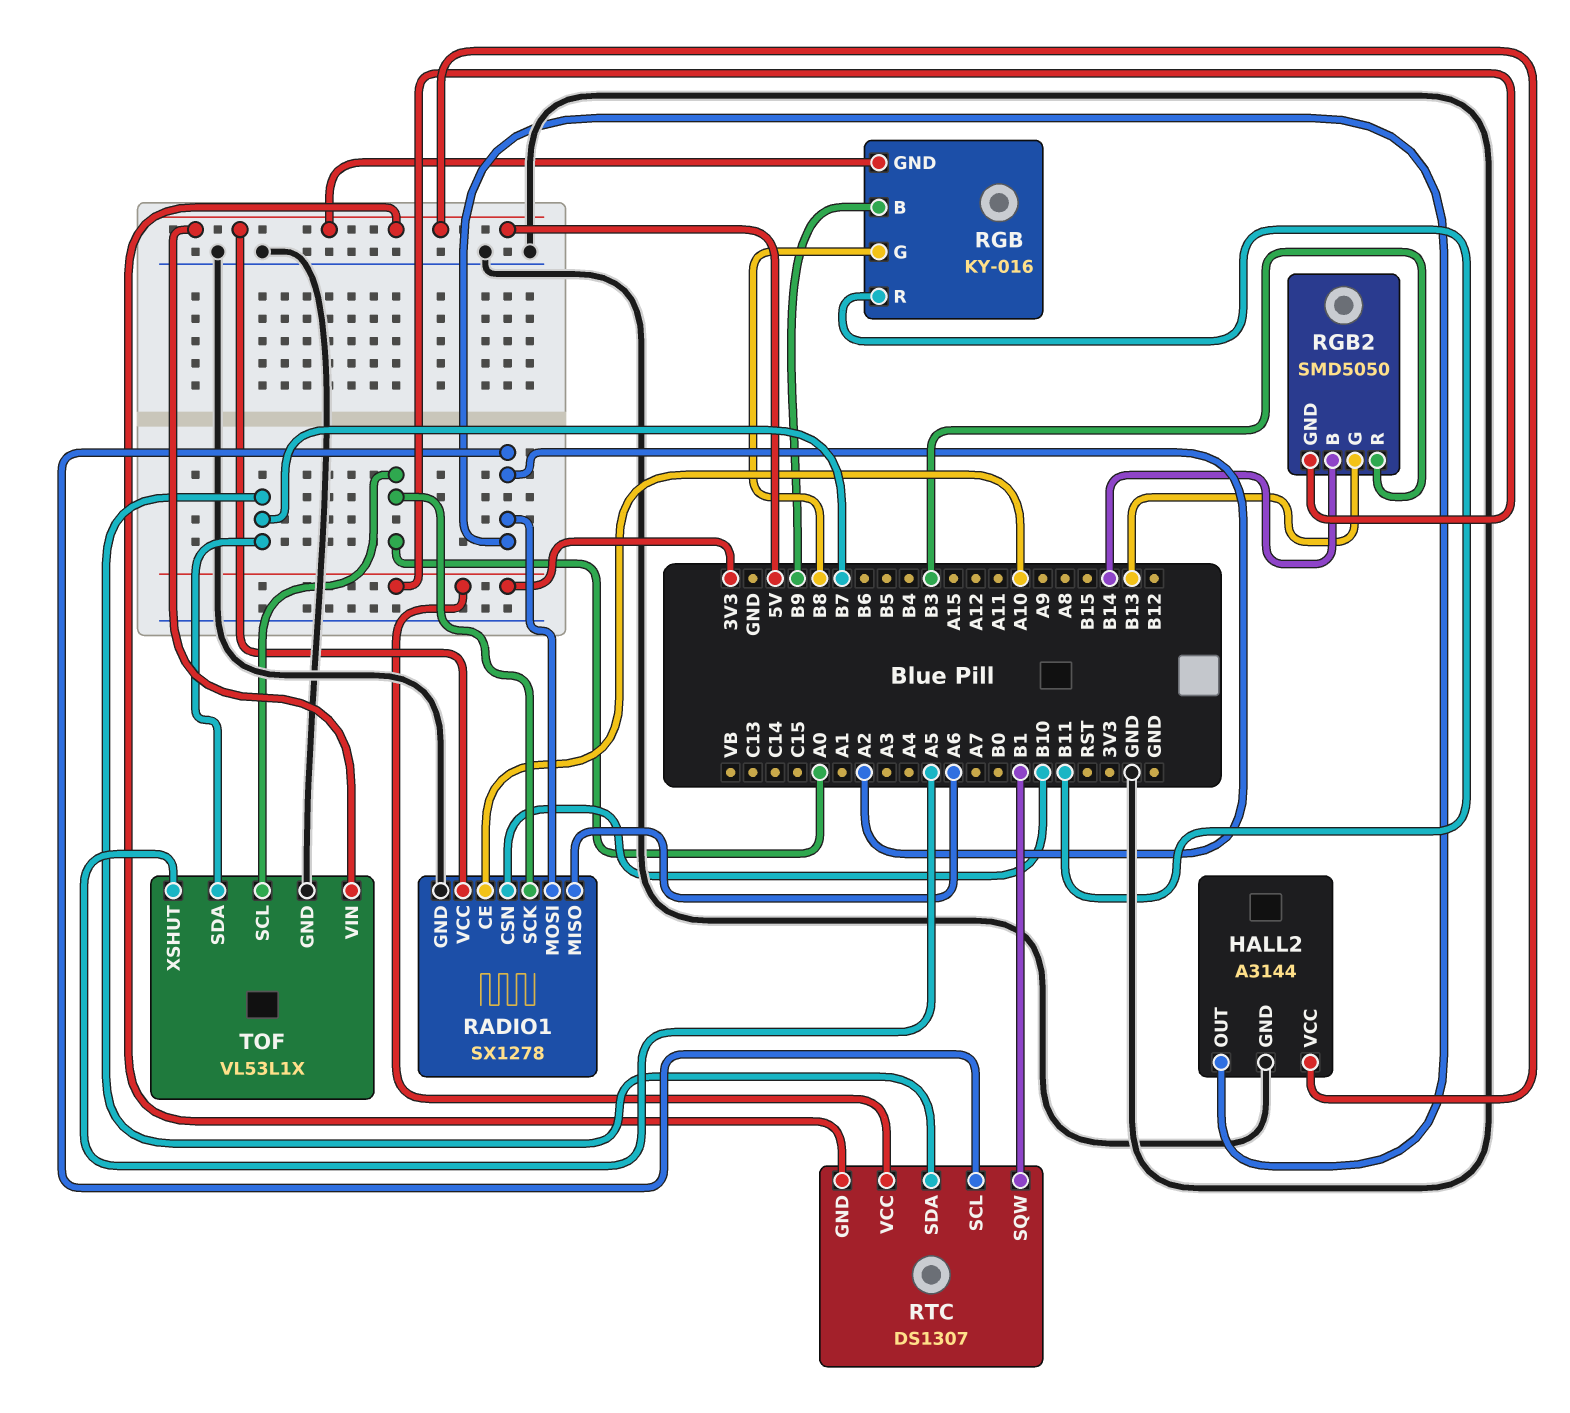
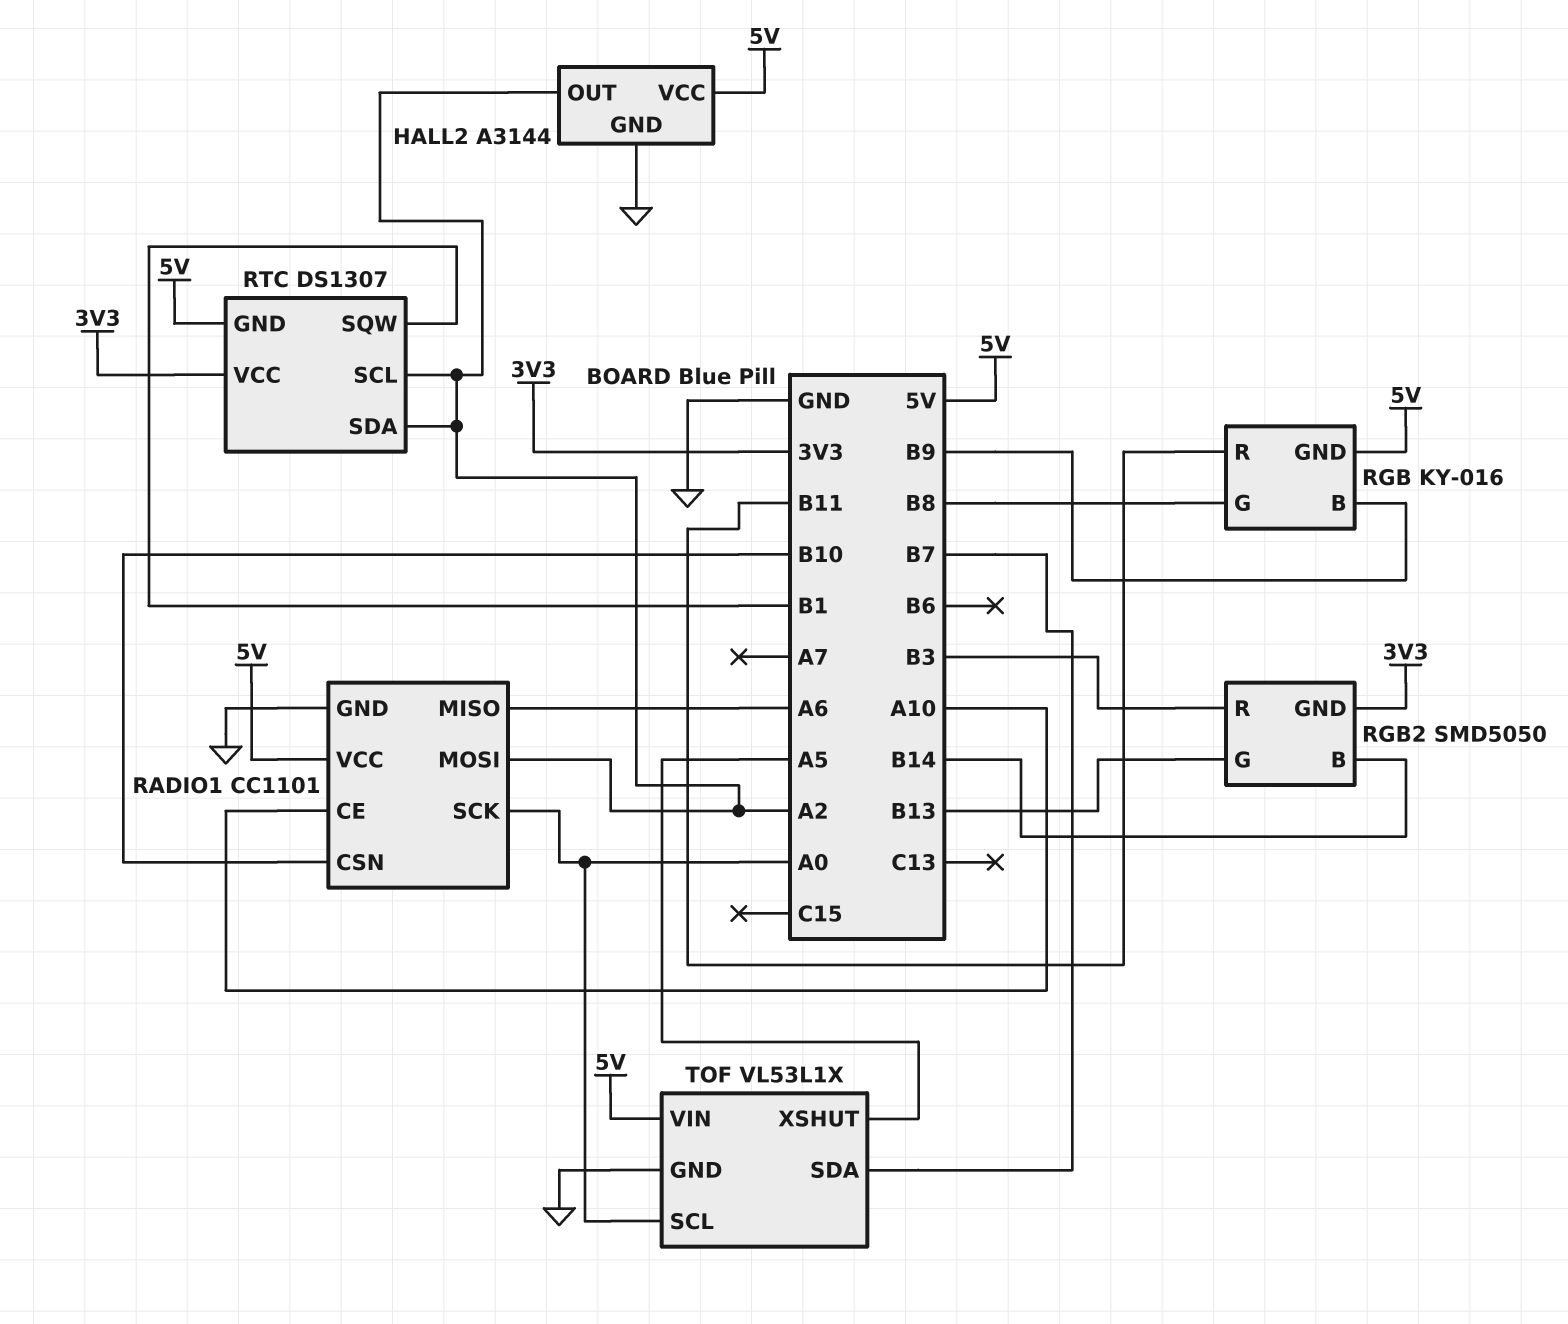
RADIO1: SX1278 -> CC1101
RTC pin SDA: B7 -> A2

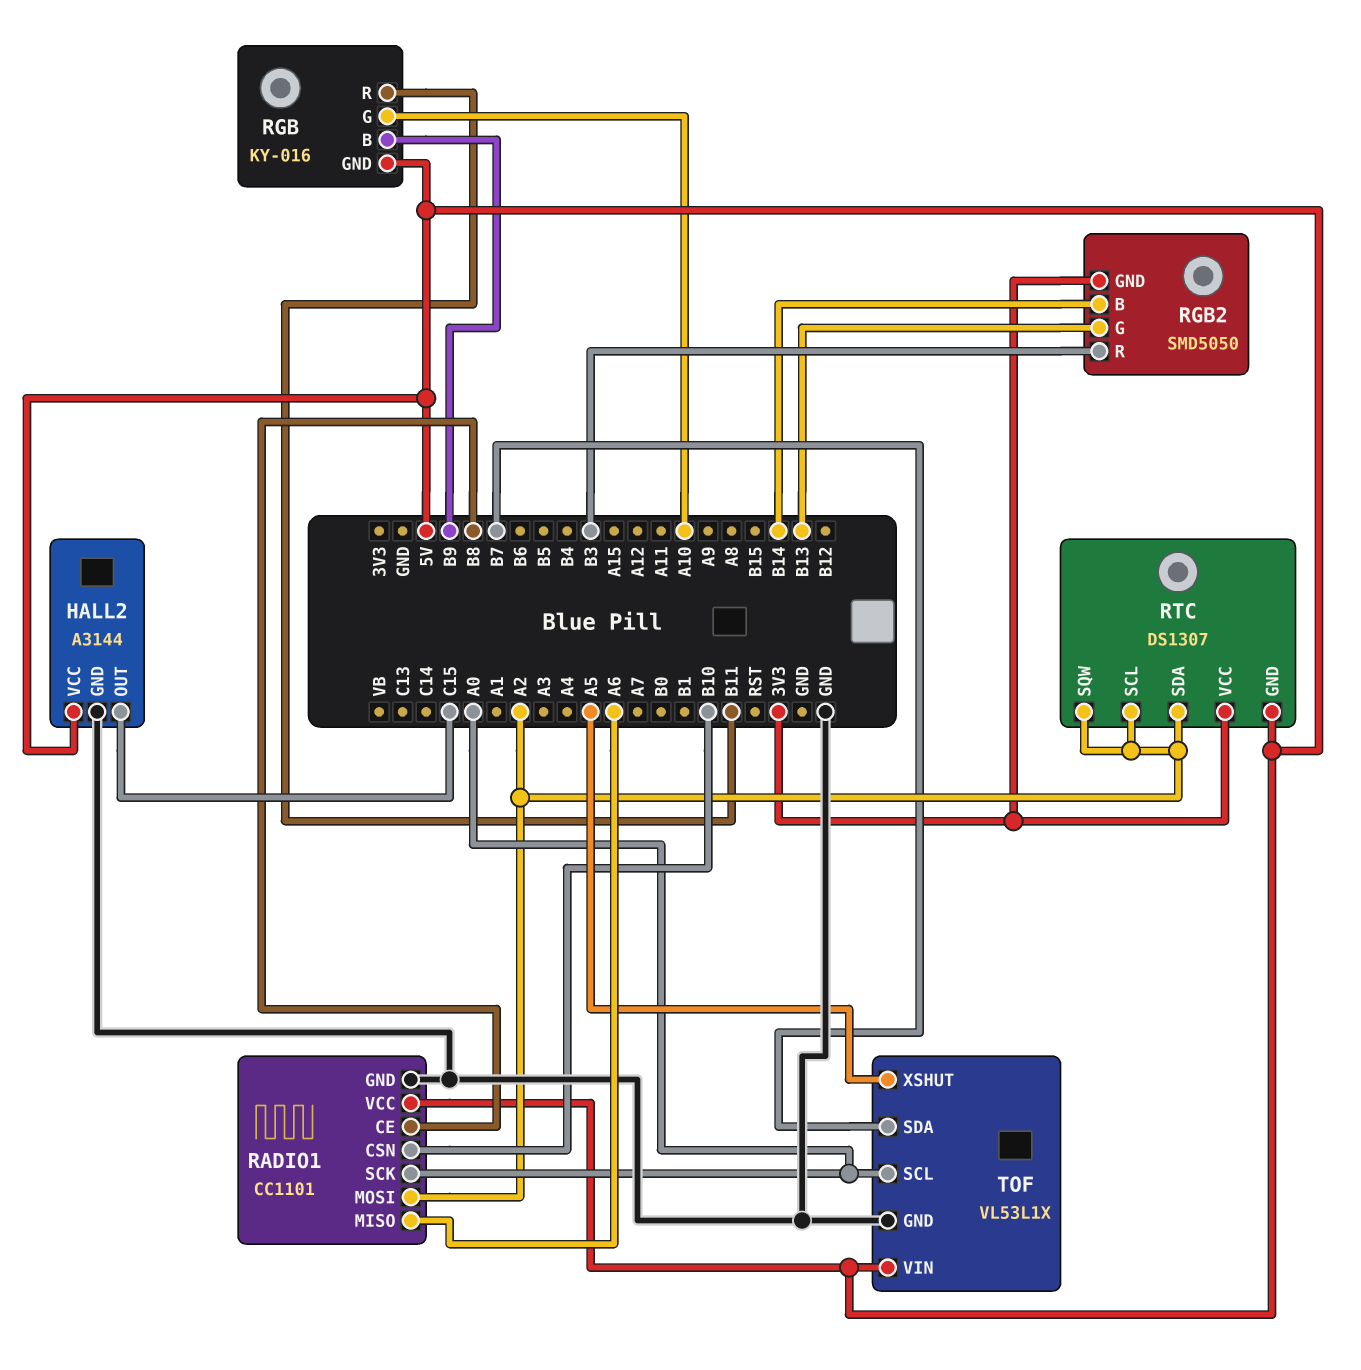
HALL2 pin OUT: A2 -> C15
RADIO1 pin CE: A10 -> B8
RGB pin G: B8 -> A10
RTC pin SQW: B1 -> A2

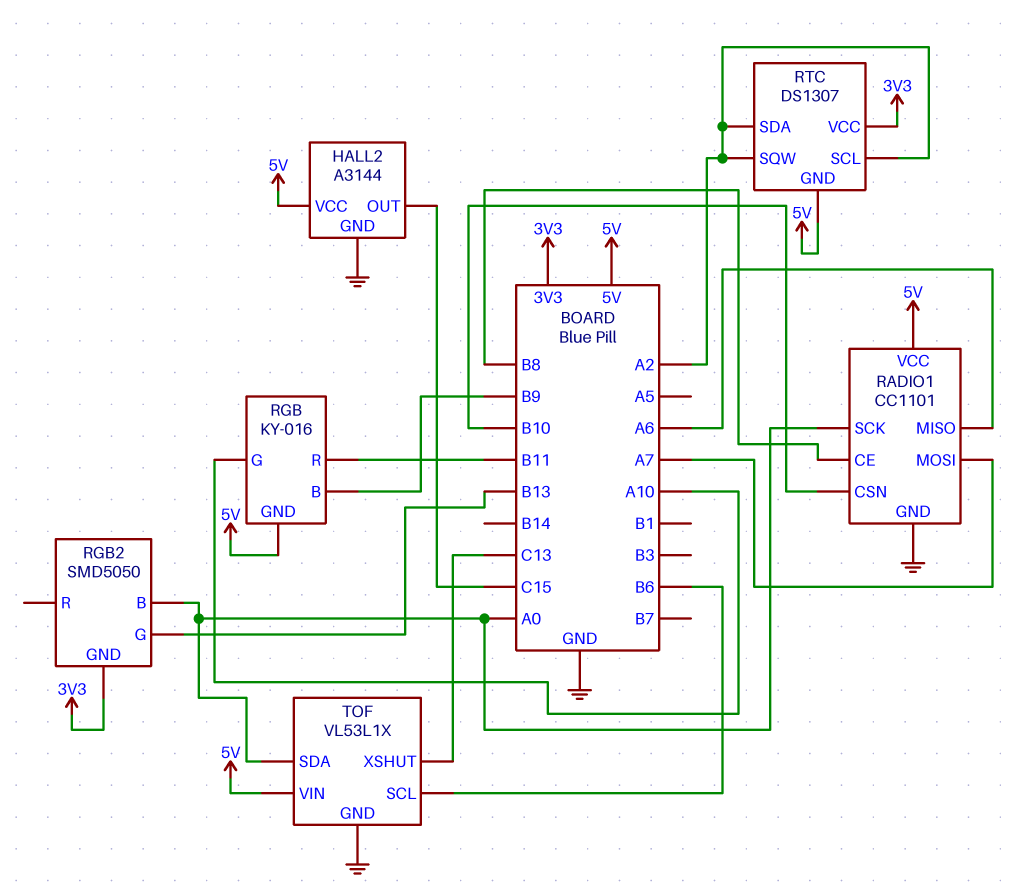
RADIO1 pin MOSI: A2 -> A7
RGB2 pin B: B14 -> A0
RGB2 pin R: B3 -> none
TOF pin SCL: A0 -> B6
TOF pin SDA: B7 -> A0
TOF pin XSHUT: A5 -> C13

